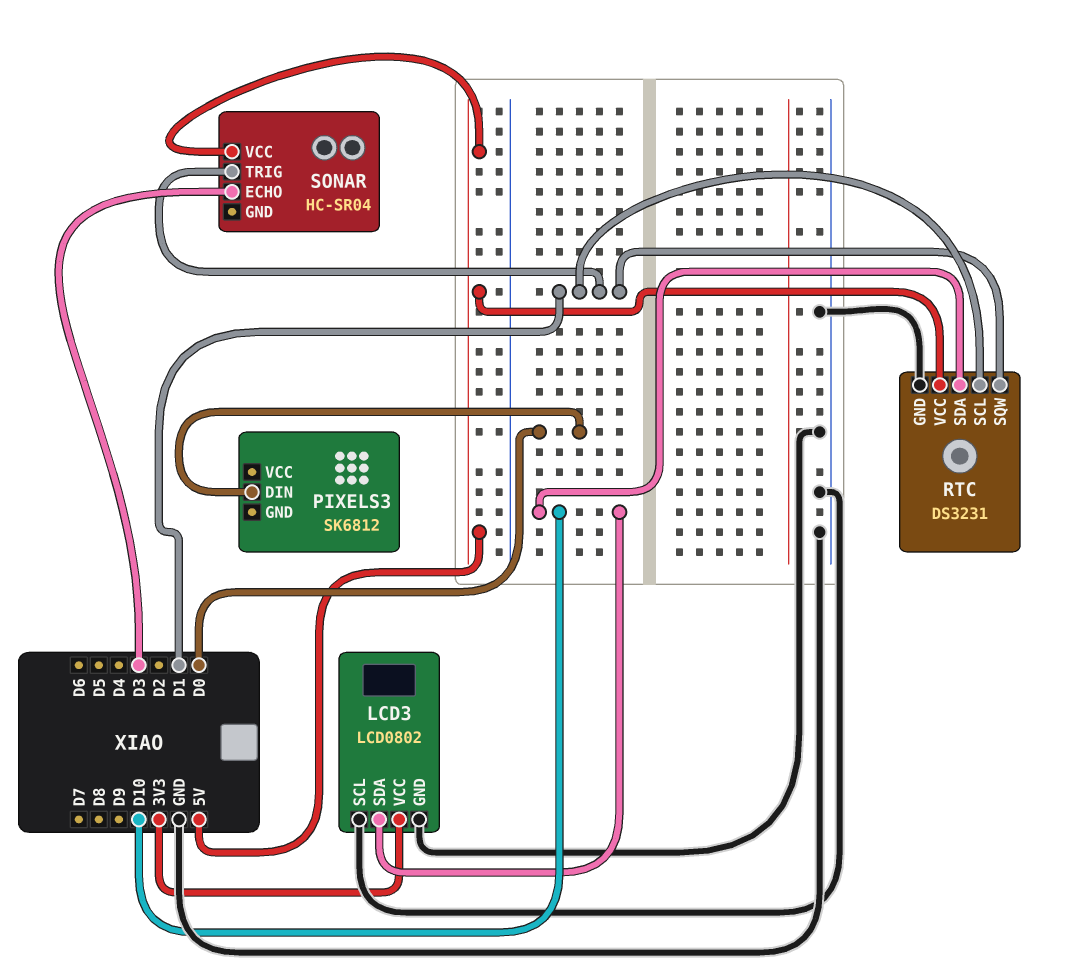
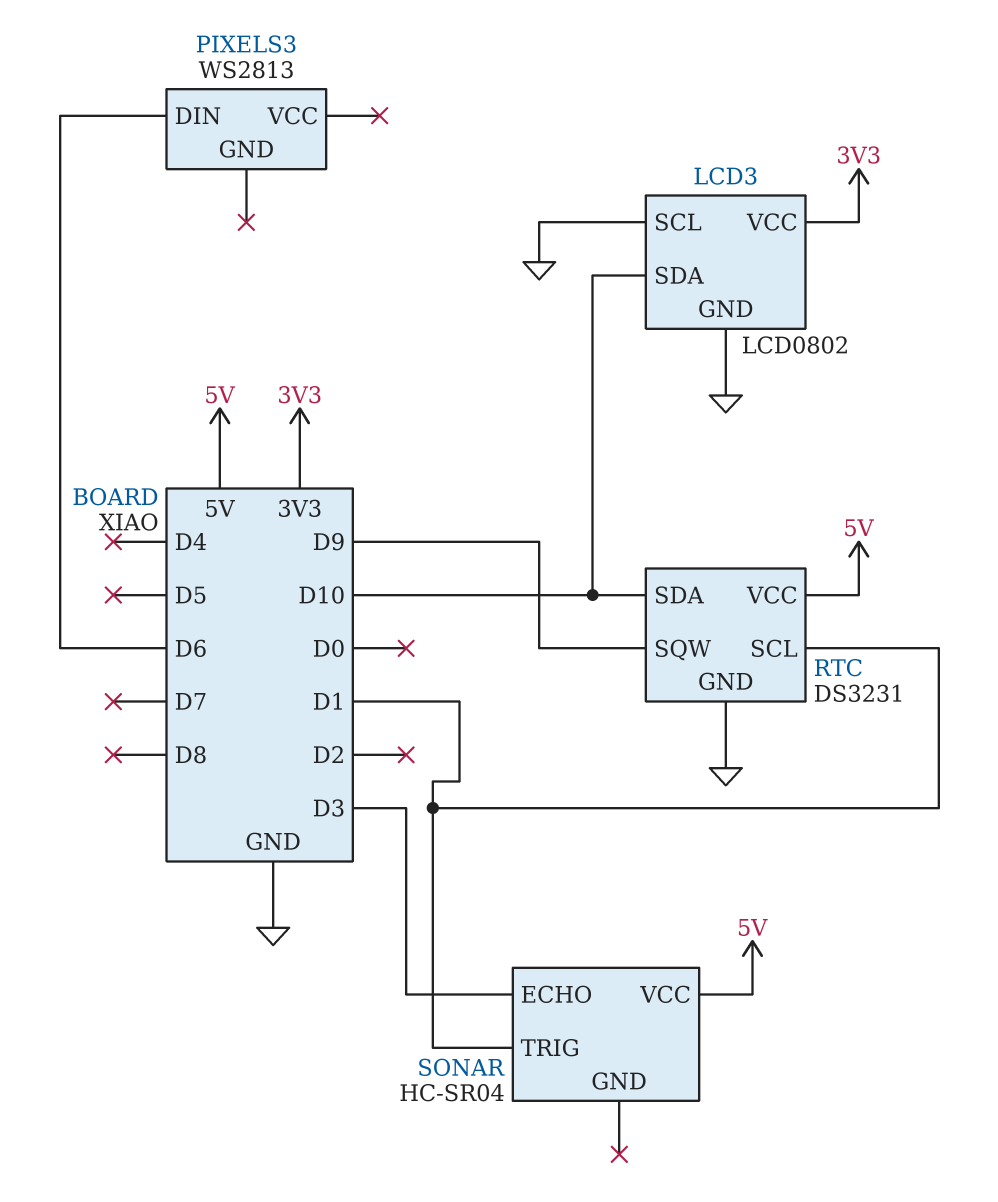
PIXELS3: SK6812 -> WS2813
PIXELS3 pin DIN: D0 -> D6
RTC pin SQW: D1 -> D9

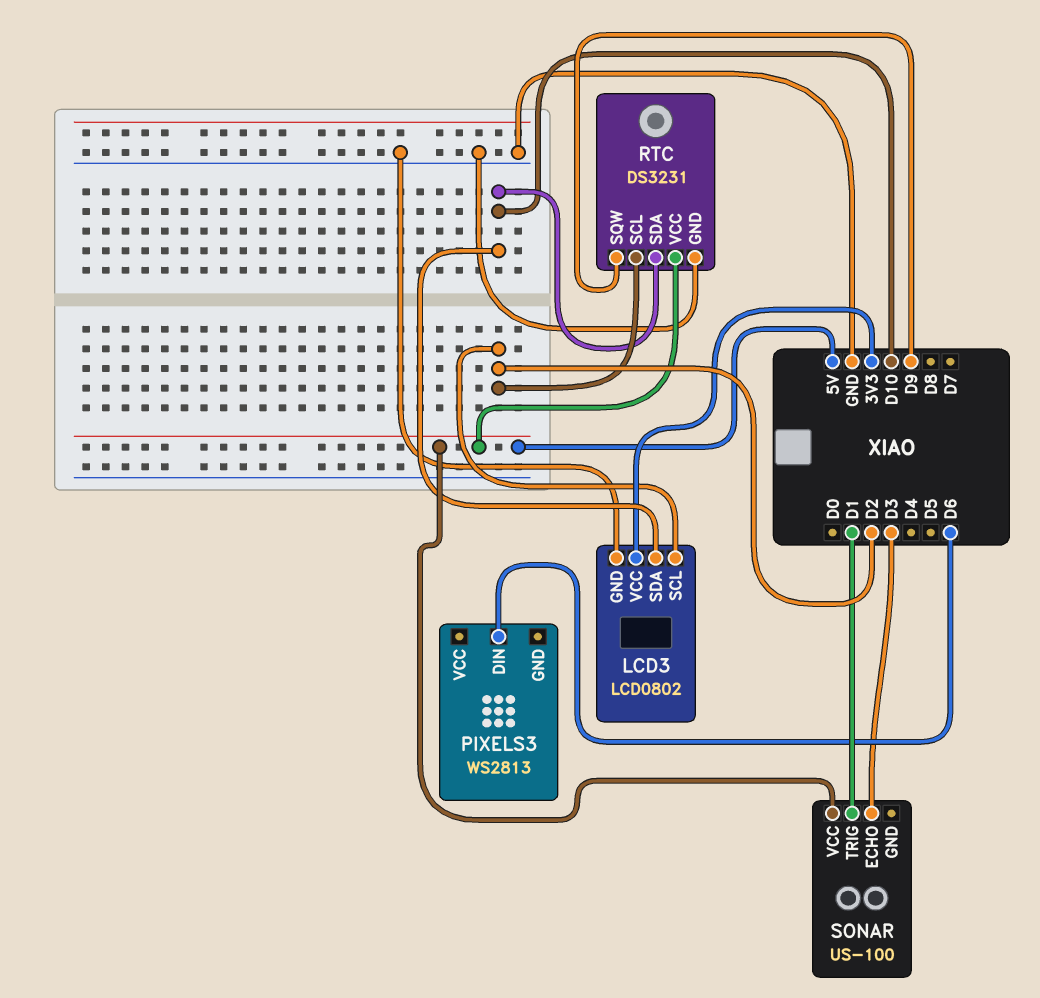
LCD3 pin SCL: GND -> D2
RTC pin SCL: D1 -> D2
SONAR: HC-SR04 -> US-100

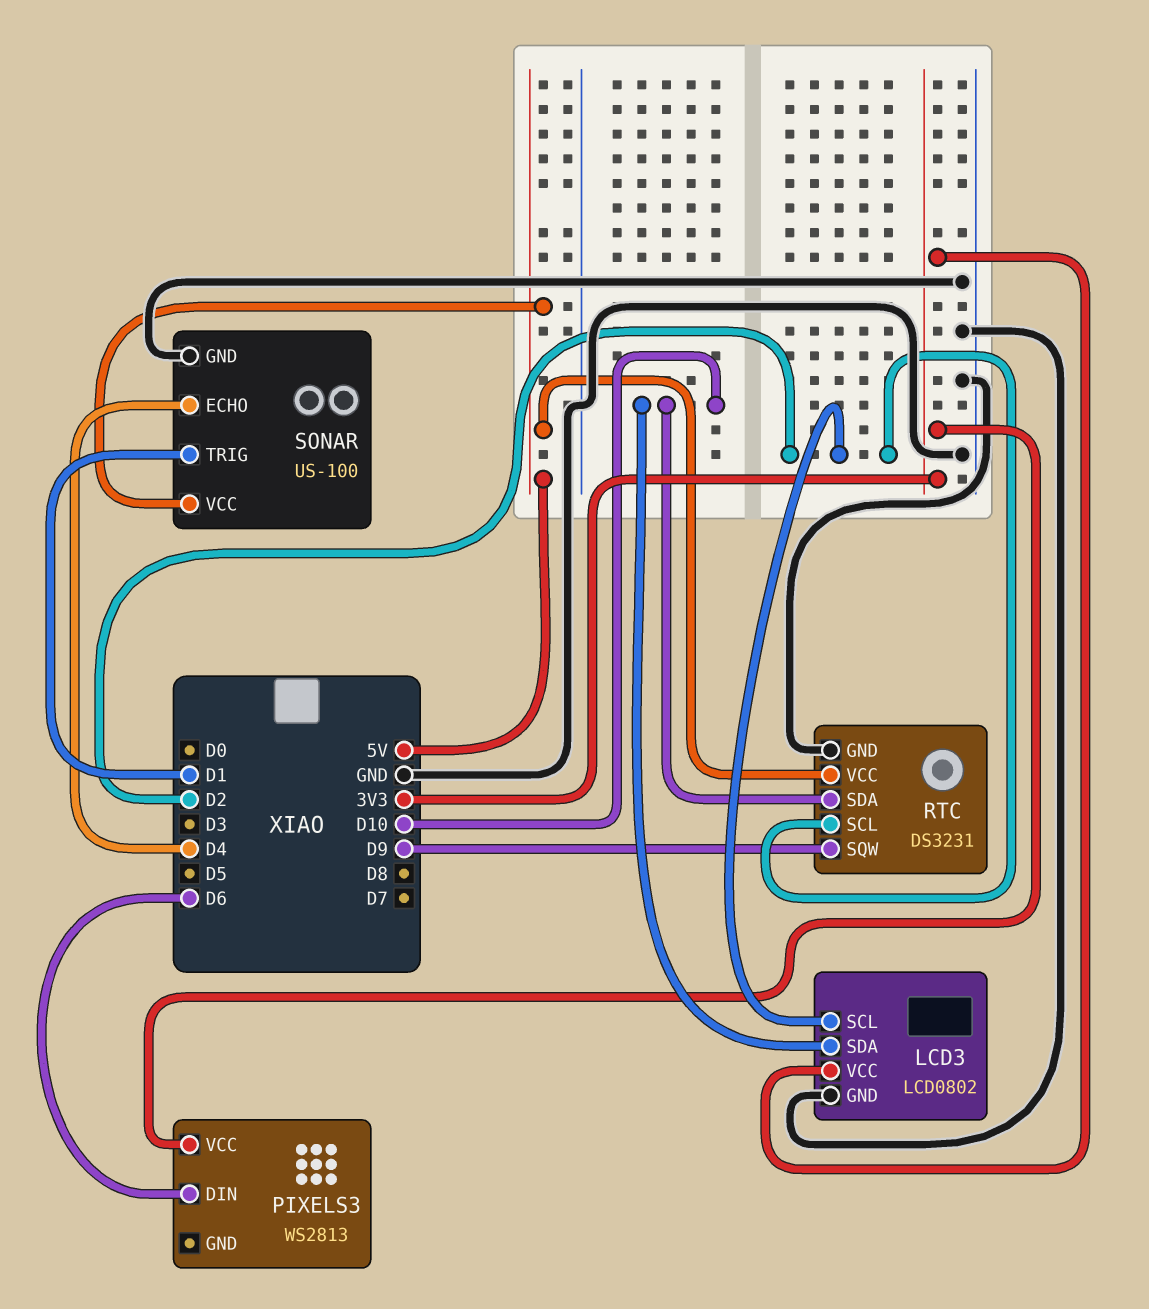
PIXELS3 pin VCC: none -> 3V3
SONAR pin ECHO: D3 -> D4
SONAR pin GND: none -> GND

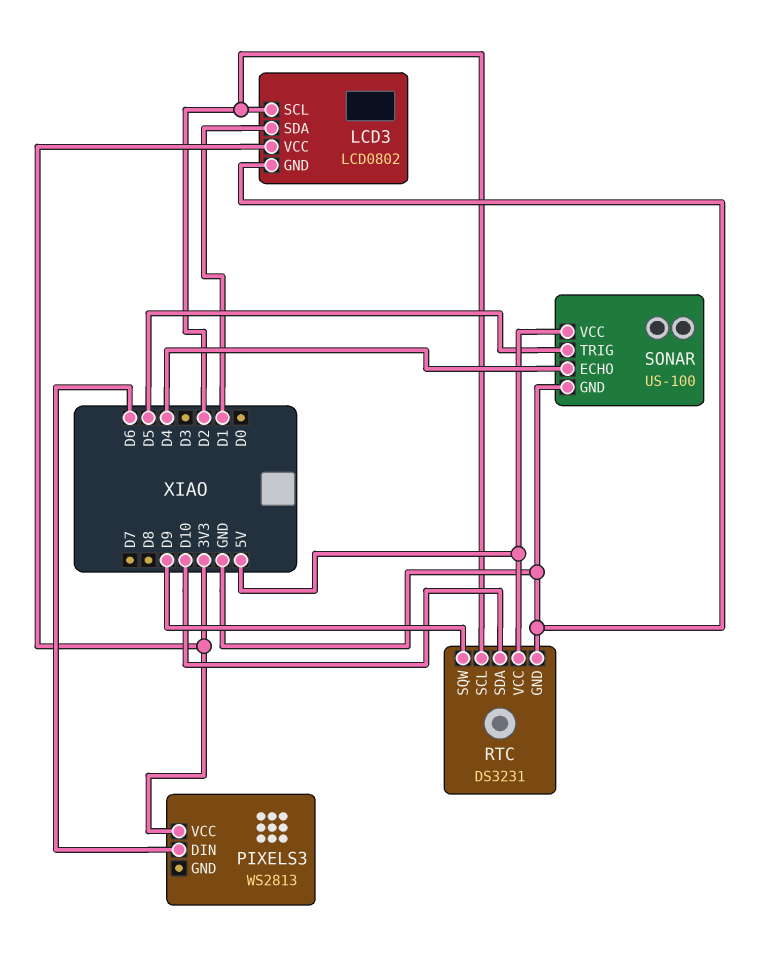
LCD3 pin SDA: D10 -> D1
SONAR pin TRIG: D1 -> D5

